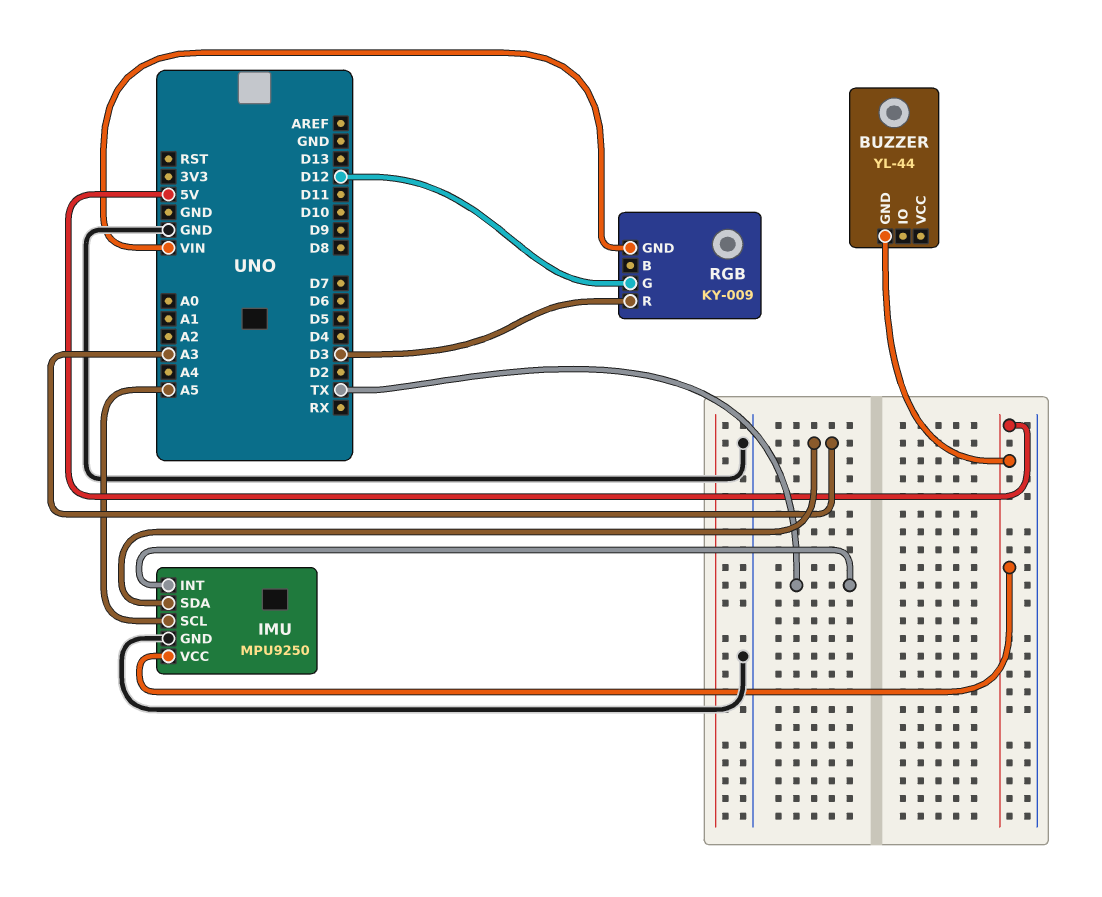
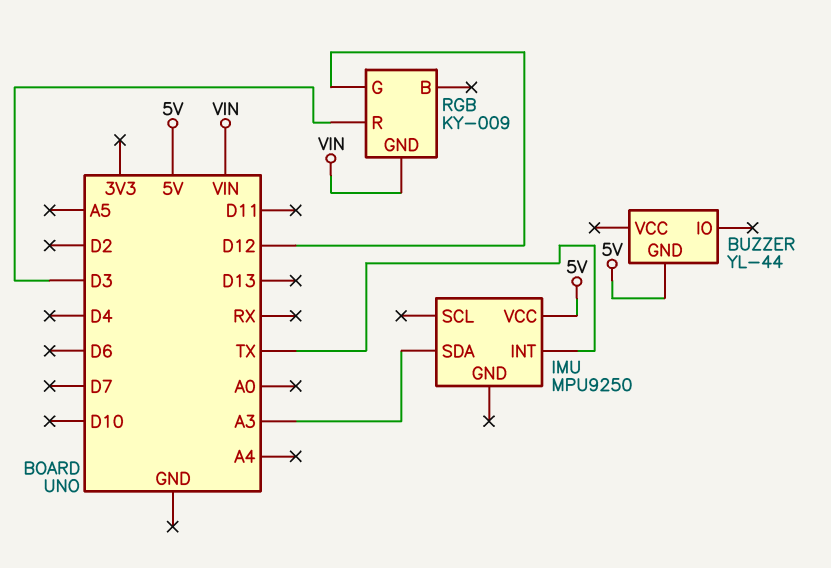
IMU pin GND: GND -> none
IMU pin SCL: A5 -> none

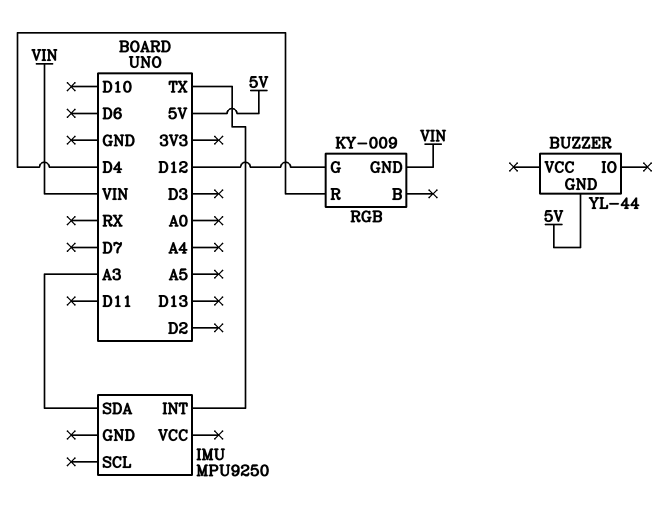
IMU pin VCC: 5V -> none
RGB pin R: D3 -> D4

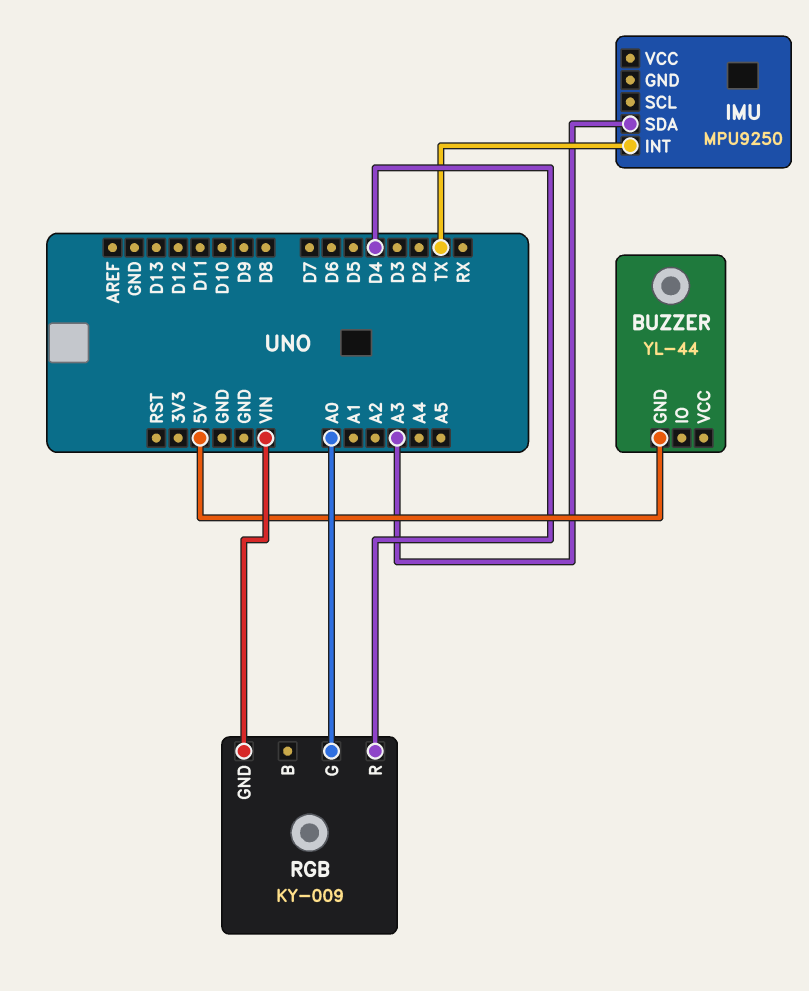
RGB pin G: D12 -> A0

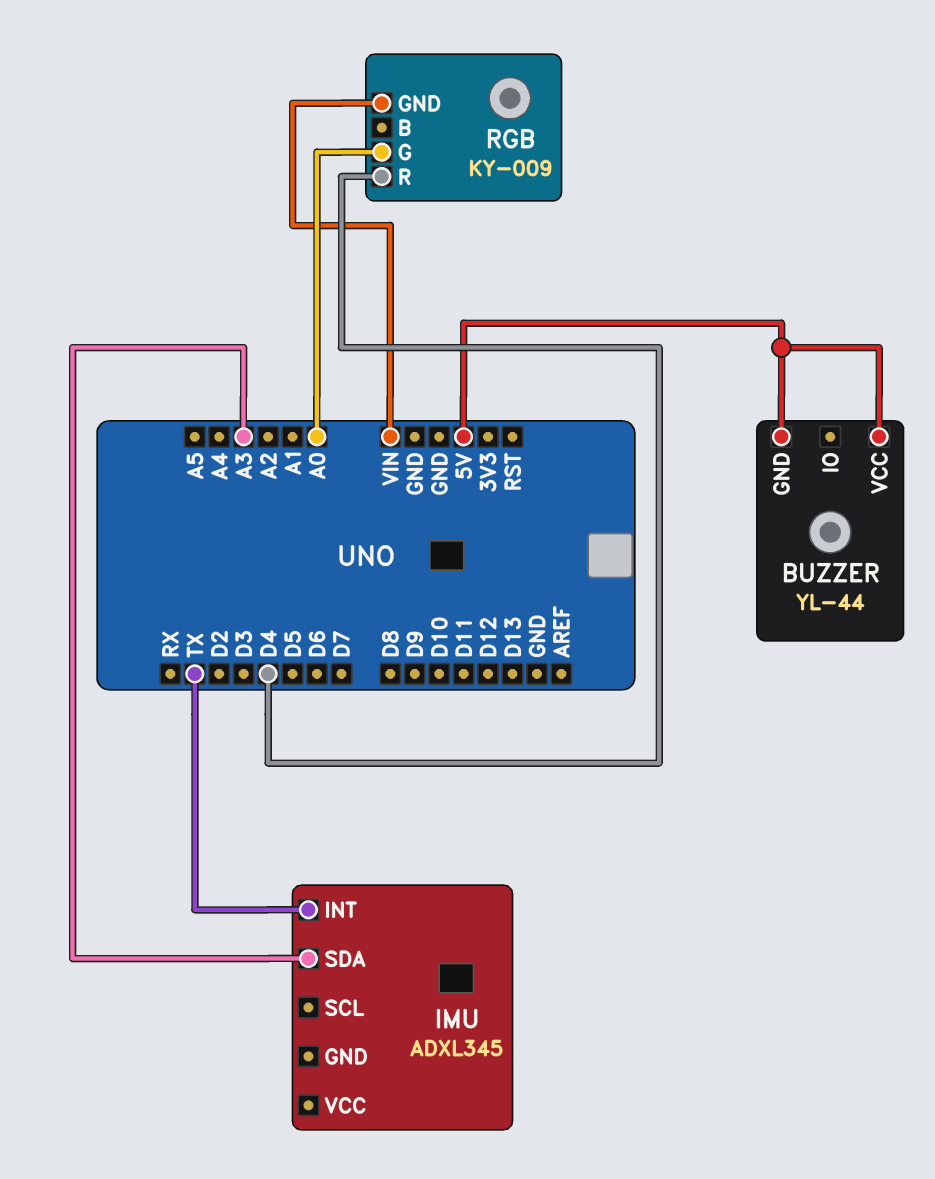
BUZZER pin VCC: none -> 5V
IMU: MPU9250 -> ADXL345

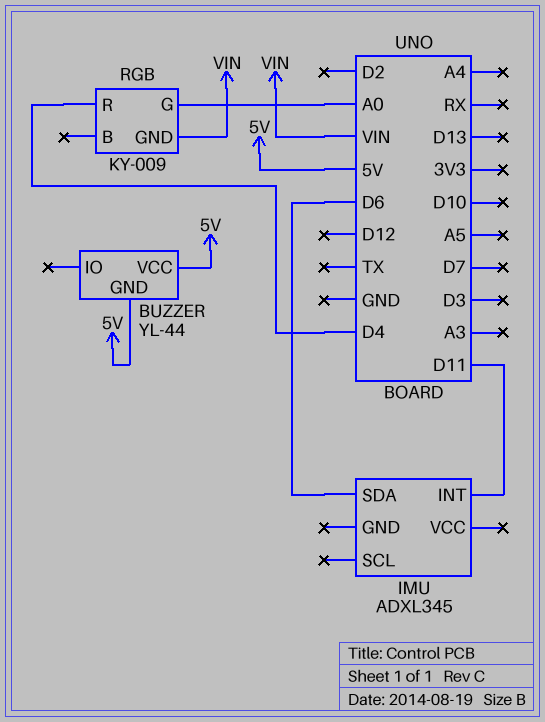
IMU pin INT: TX -> D11
IMU pin SDA: A3 -> D6

